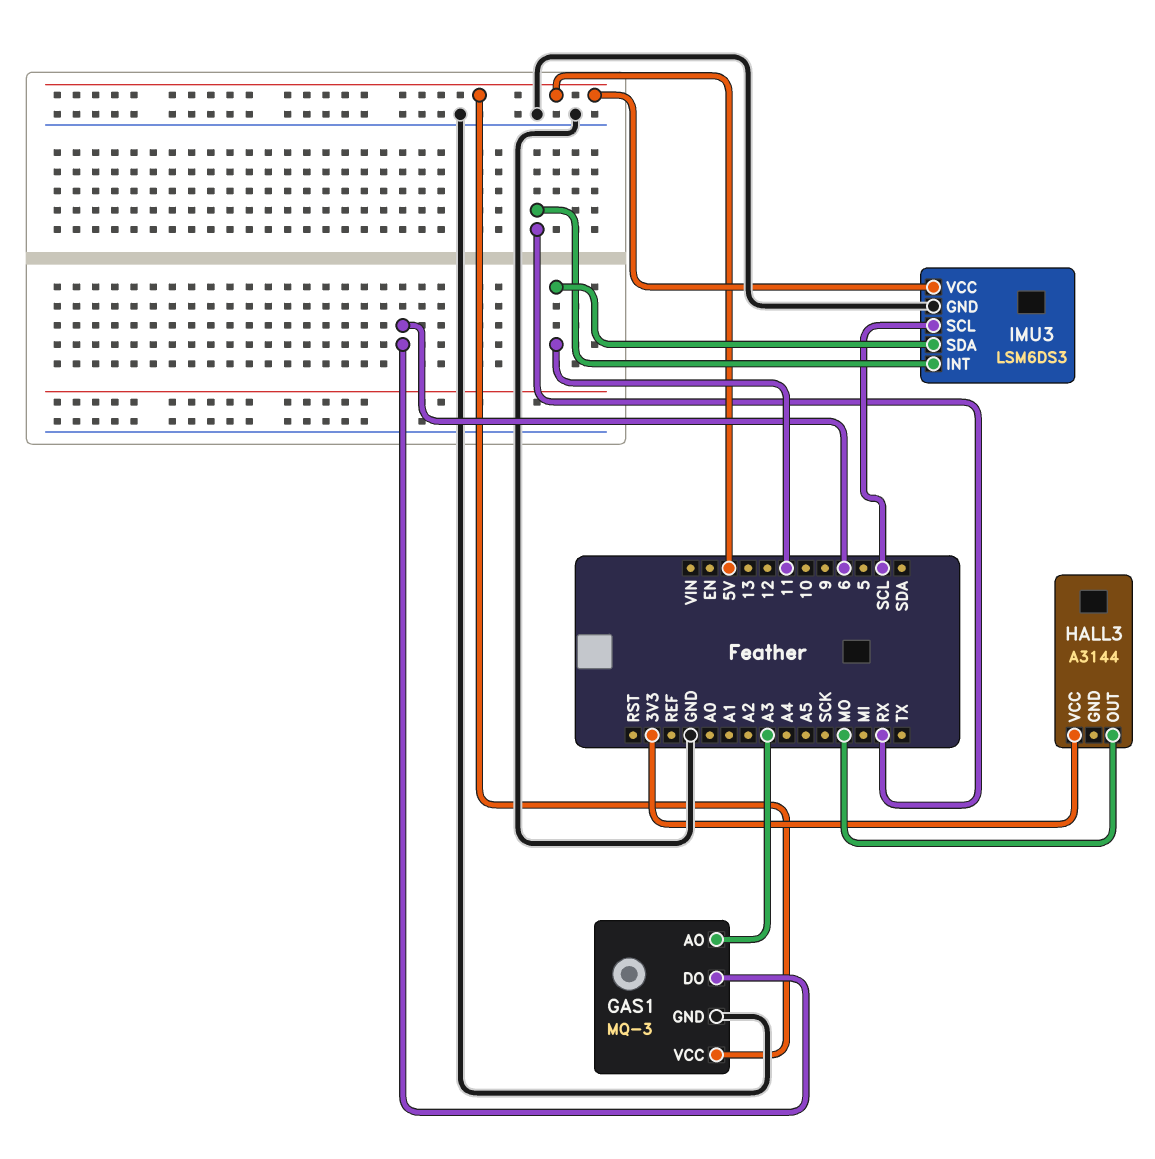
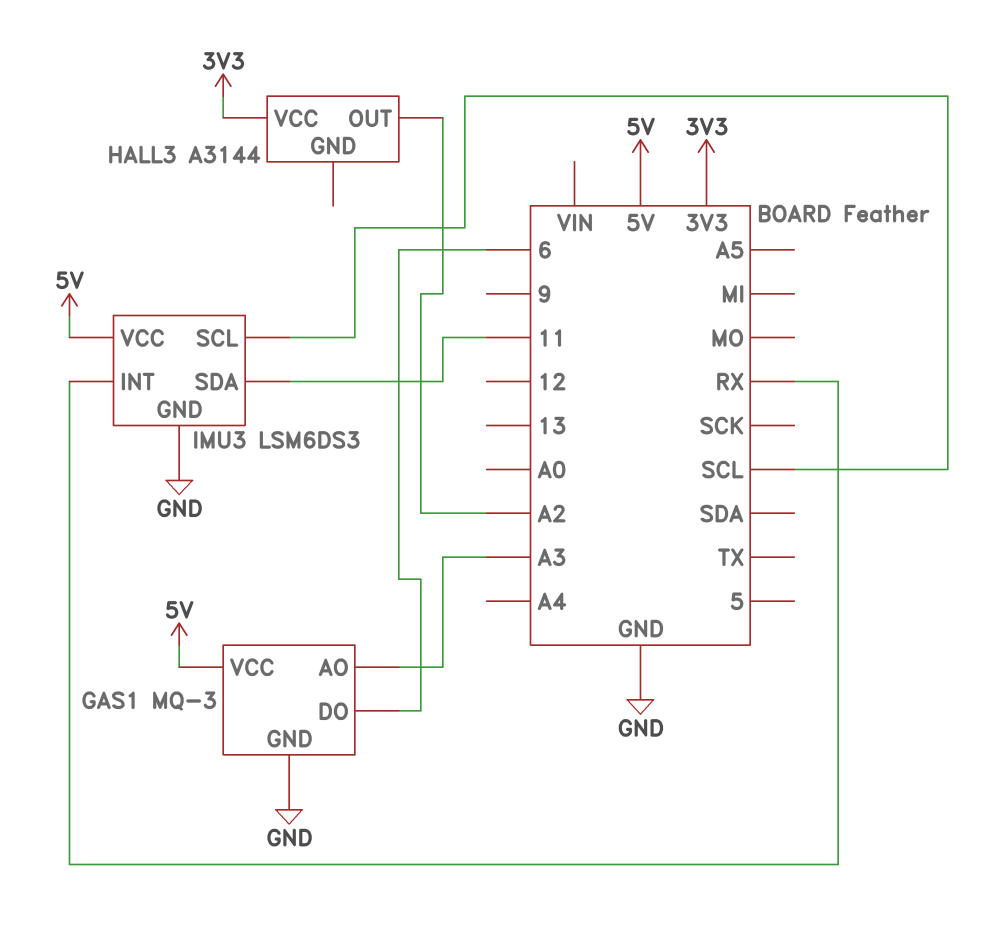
HALL3 pin OUT: MO -> A2

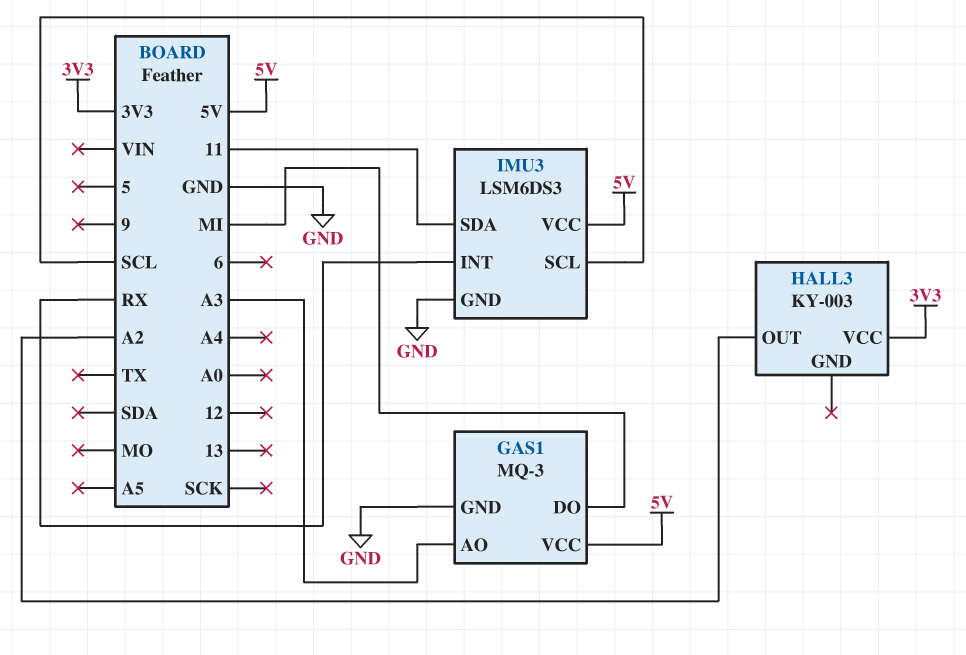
GAS1 pin DO: 6 -> MI
HALL3: A3144 -> KY-003

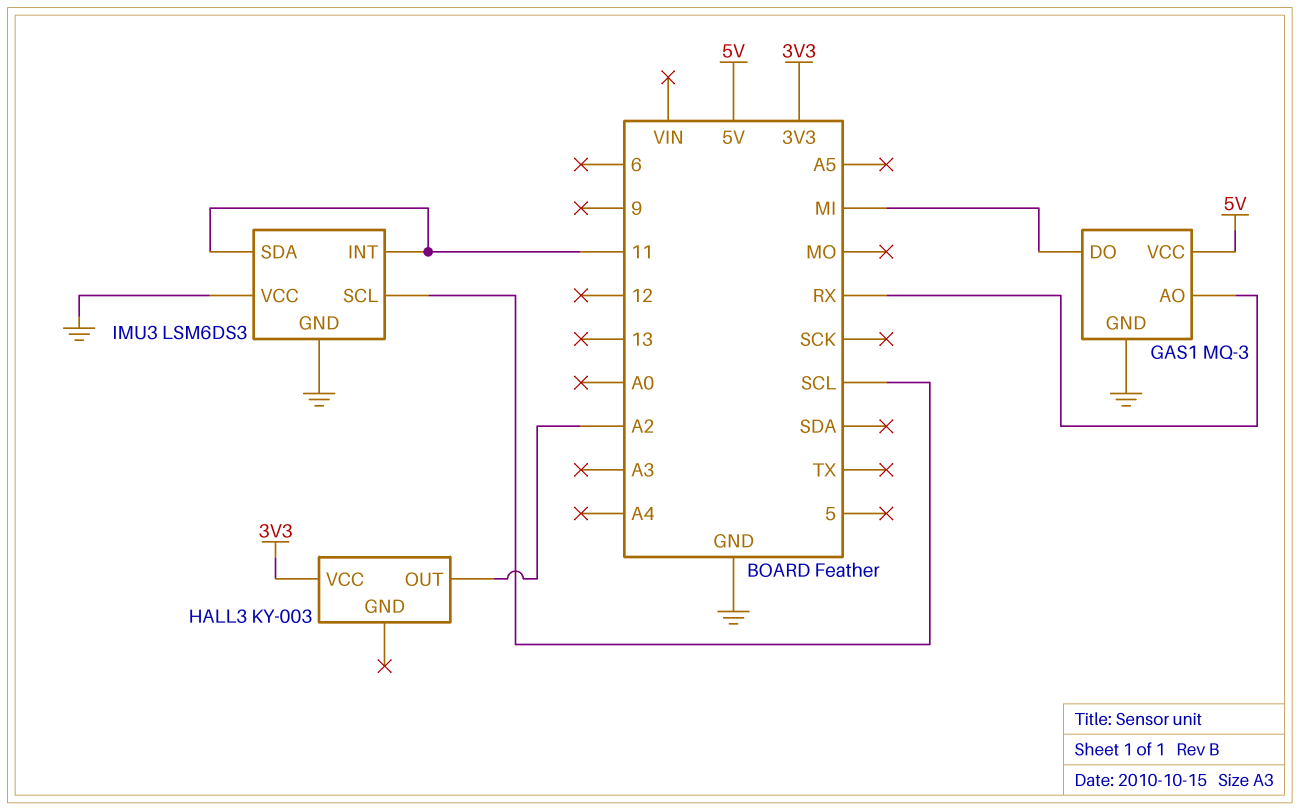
GAS1 pin AO: A3 -> RX
IMU3 pin INT: RX -> 11
IMU3 pin VCC: 5V -> GND

